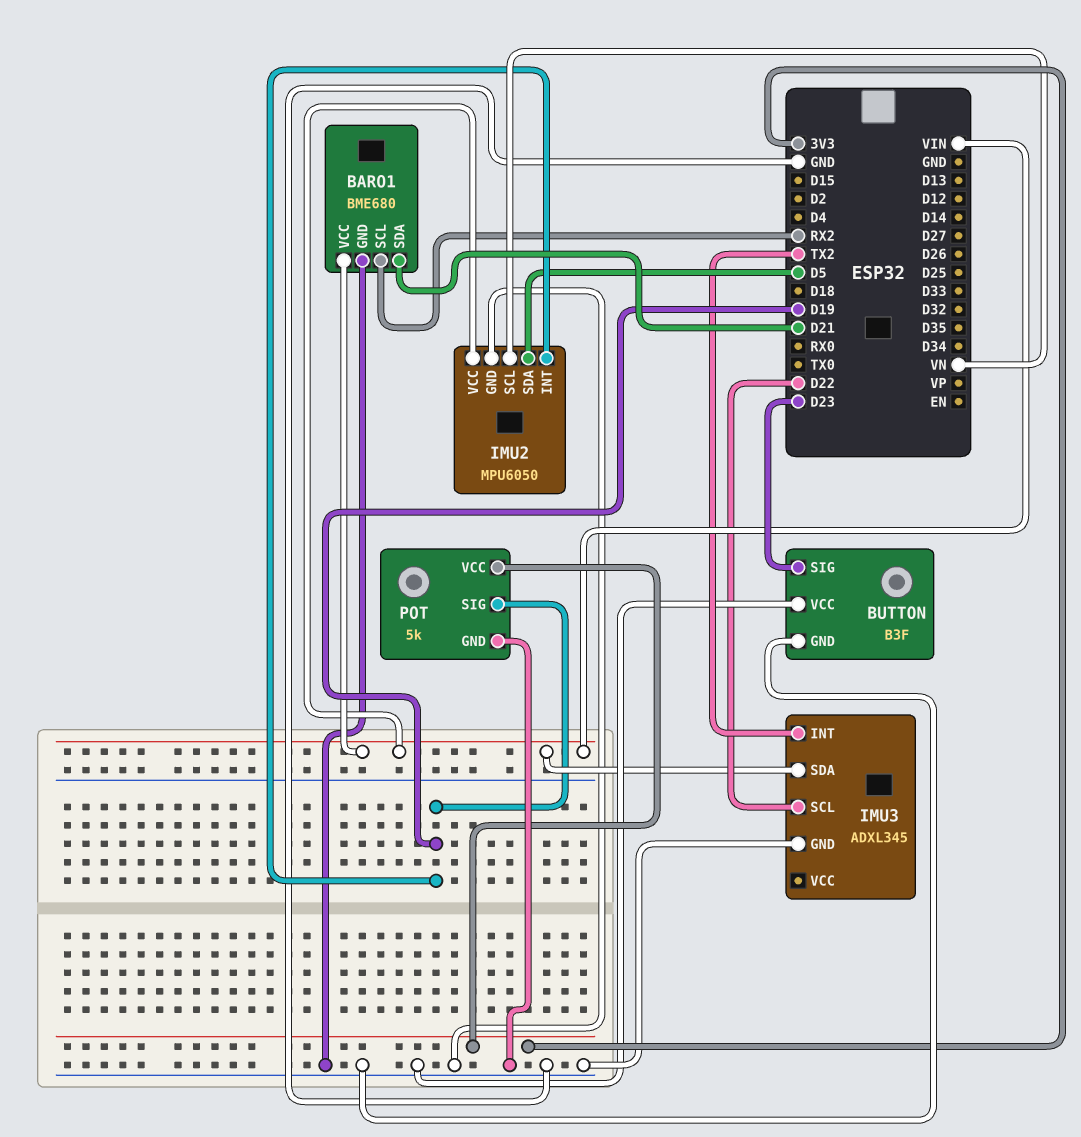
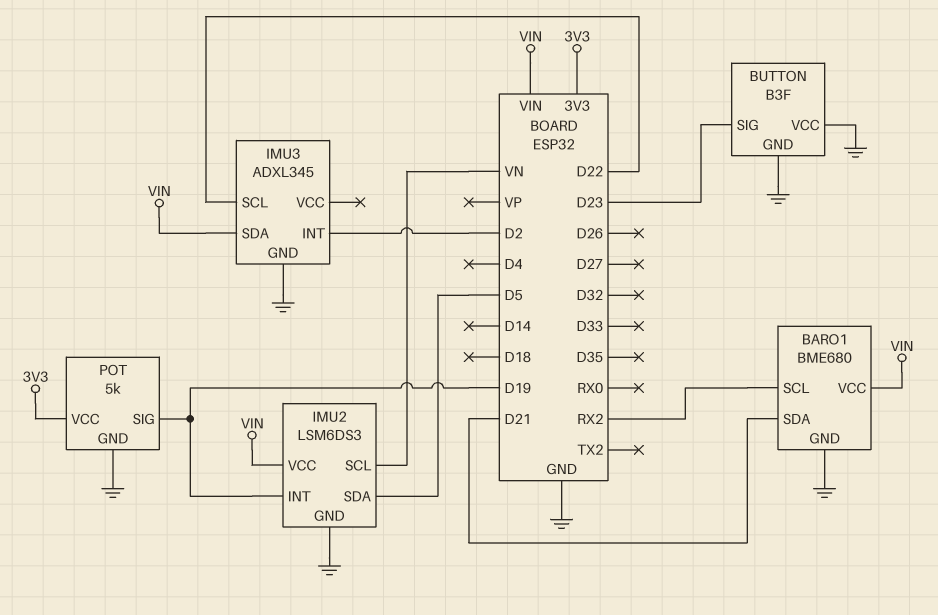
IMU2: MPU6050 -> LSM6DS3
IMU3 pin INT: TX2 -> D2

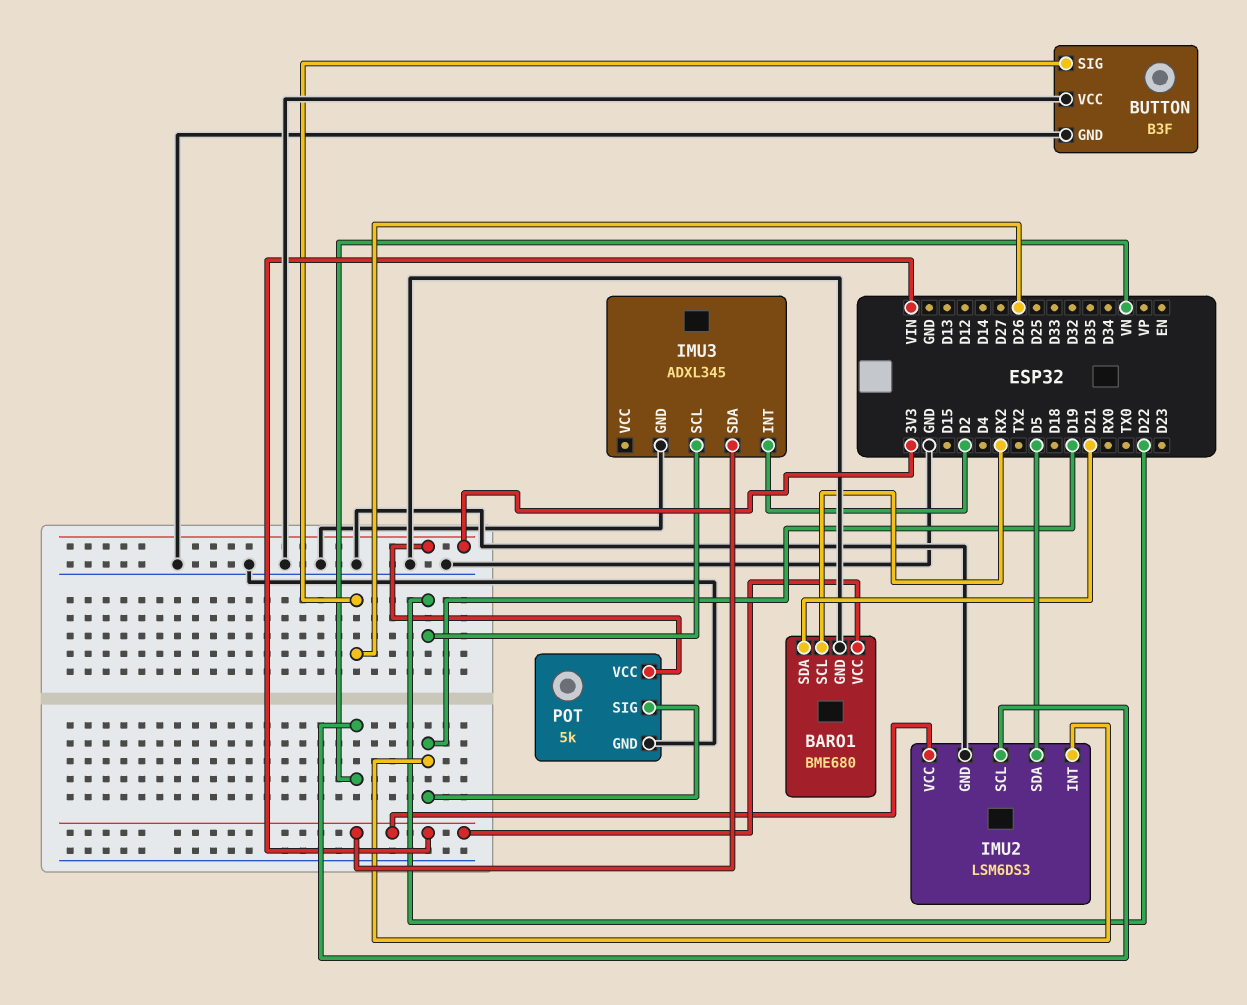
BUTTON pin SIG: D23 -> D26

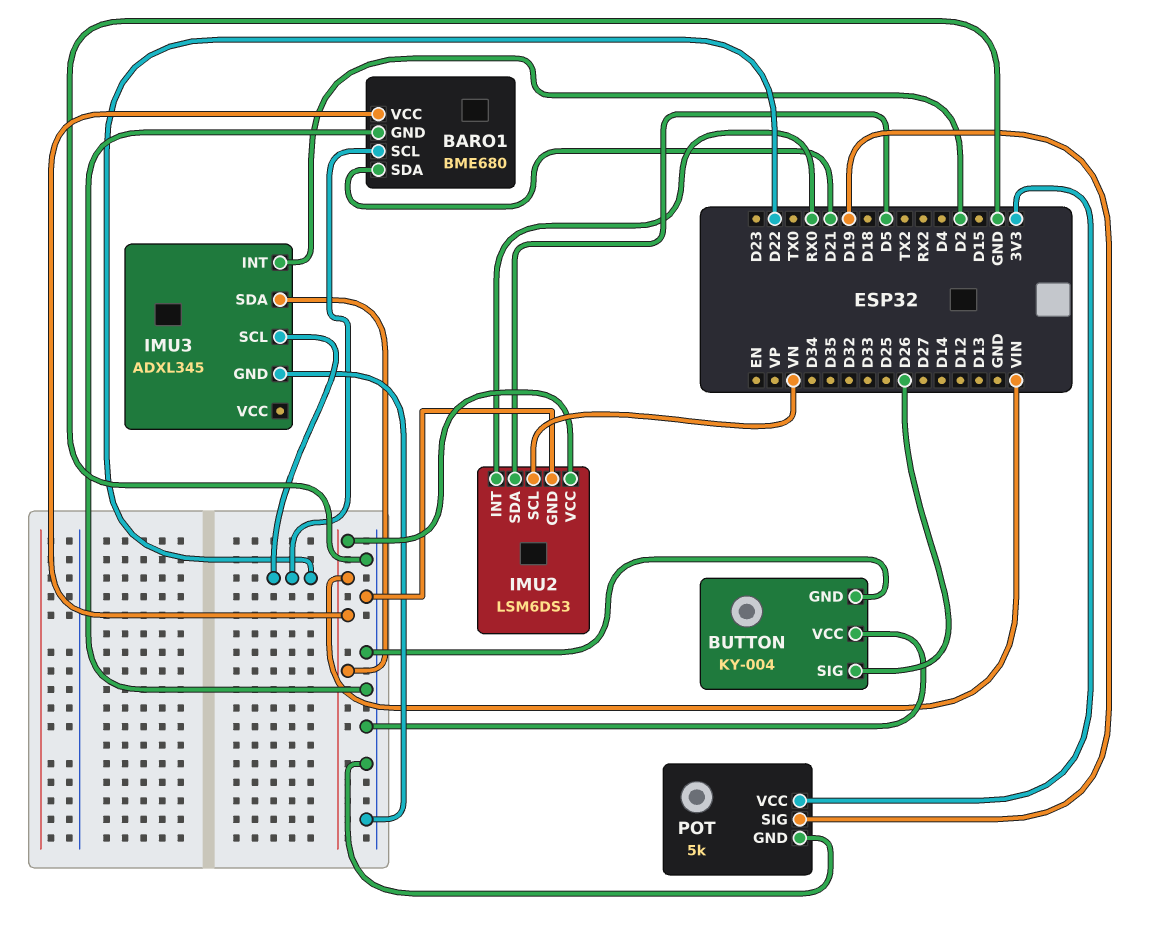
BARO1 pin SCL: RX2 -> D22
BUTTON: B3F -> KY-004
IMU2 pin INT: D19 -> RX0

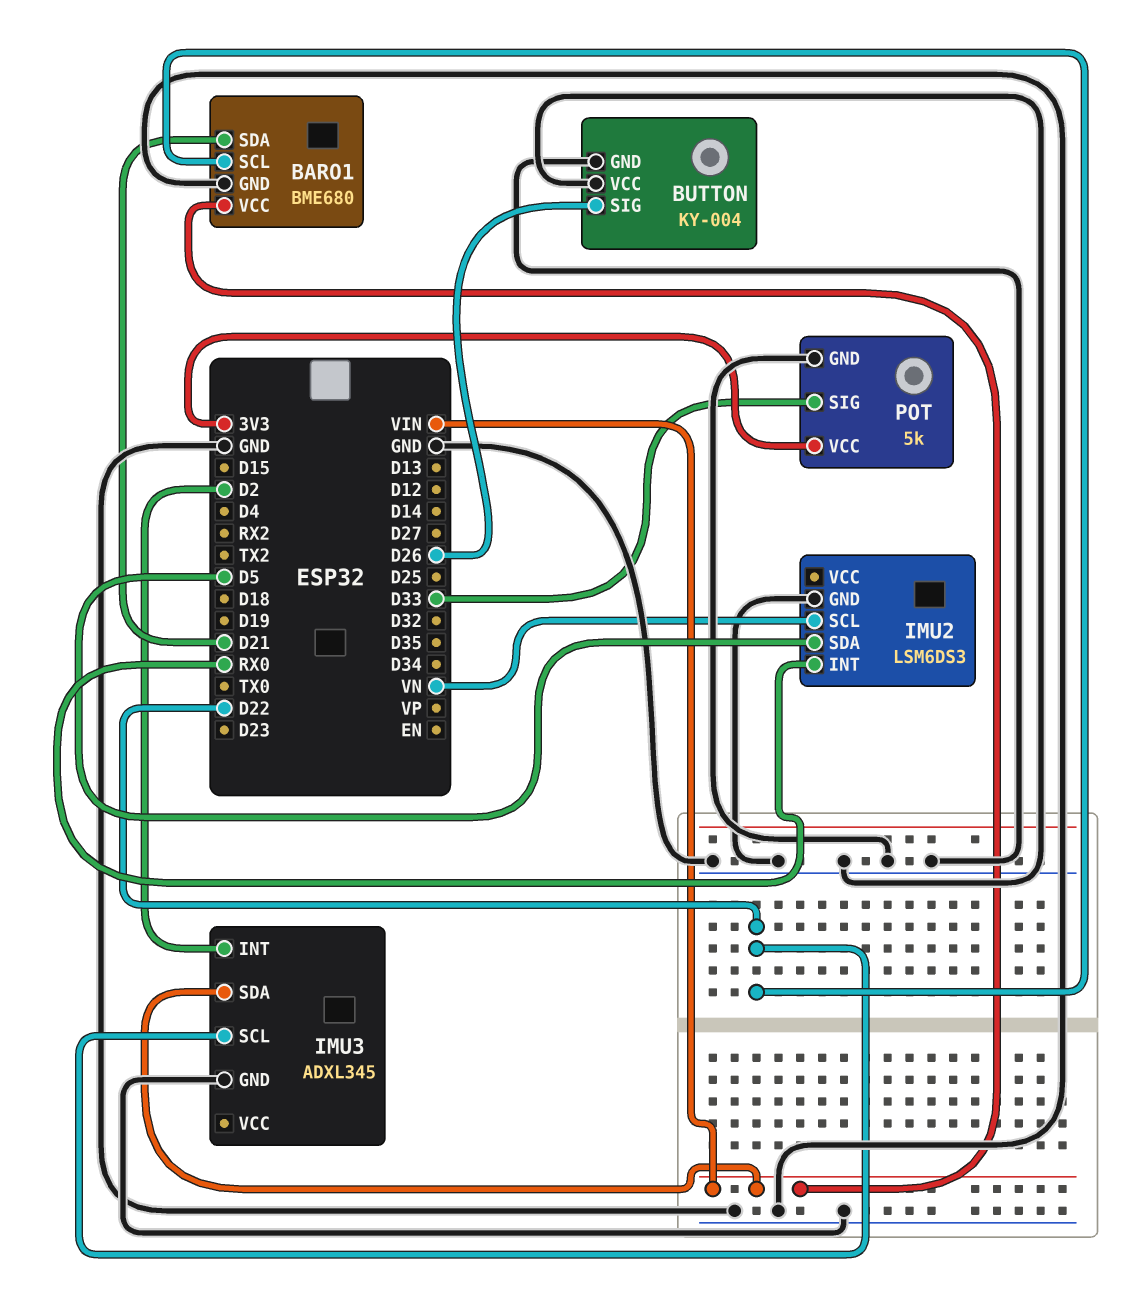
IMU2 pin VCC: VIN -> none
POT pin SIG: D19 -> D33

